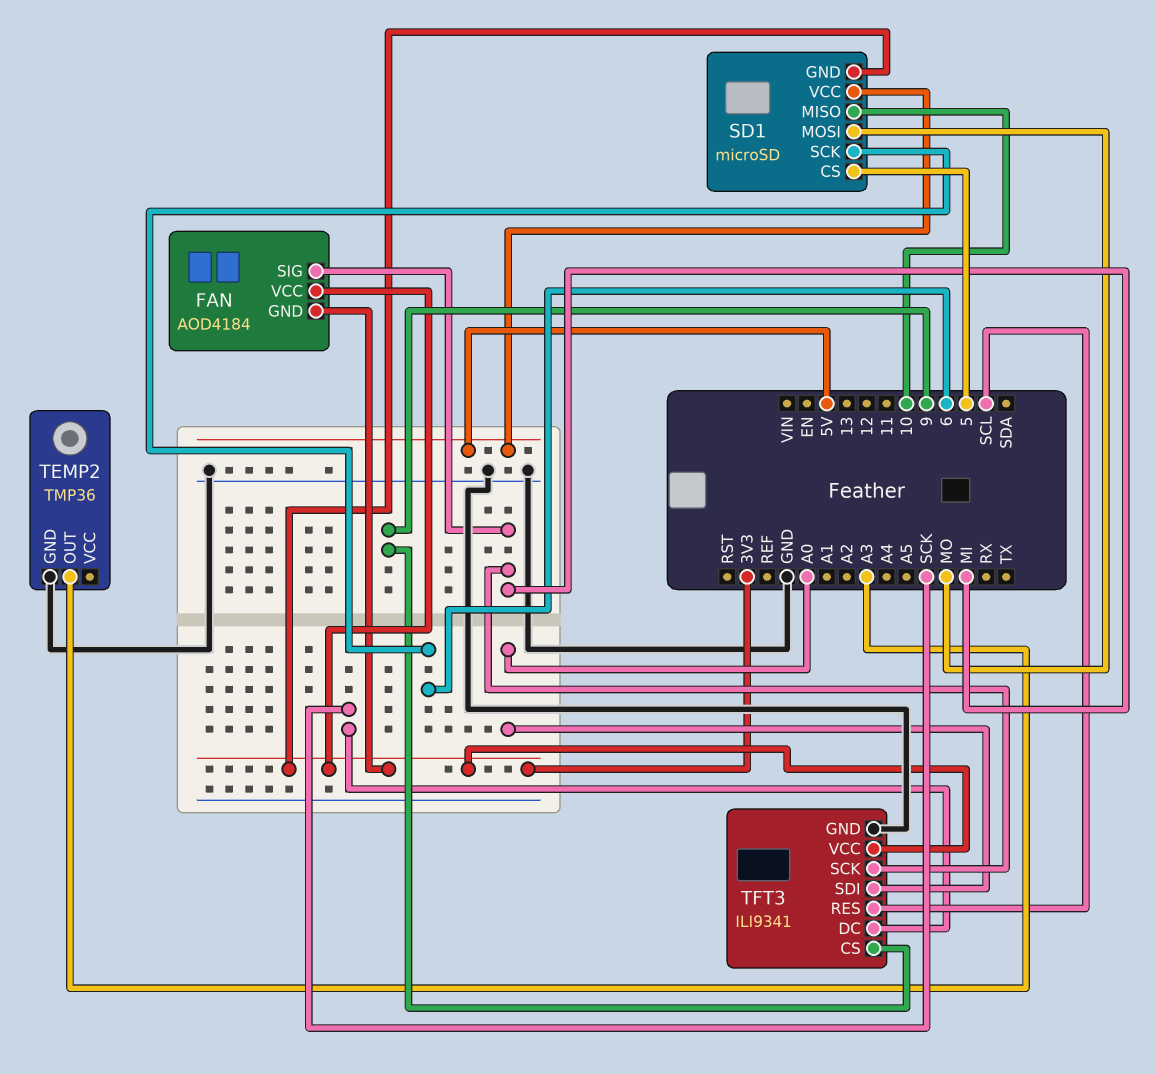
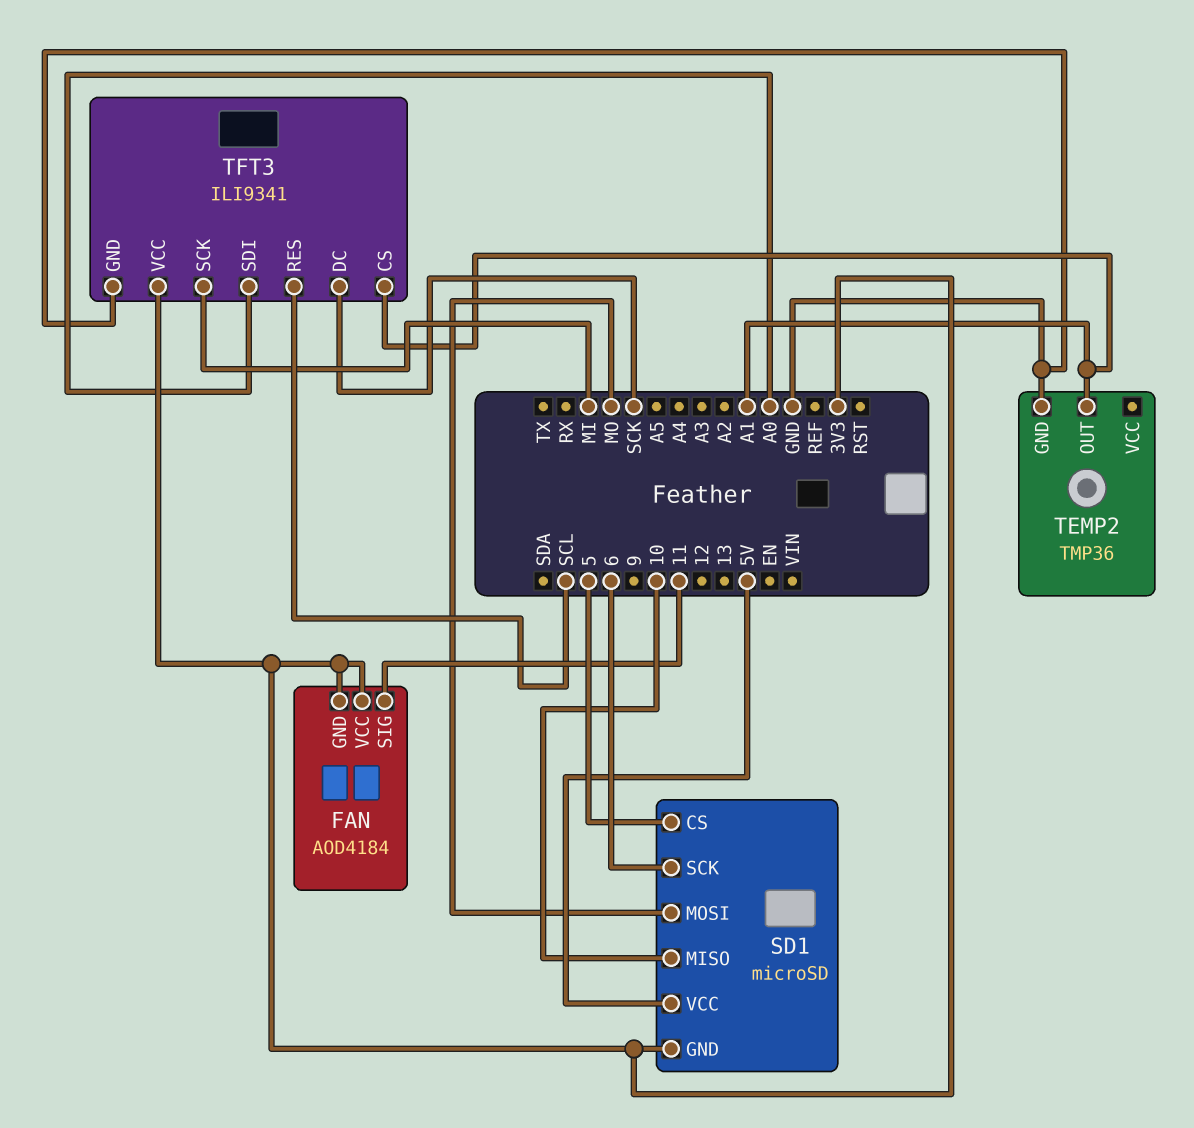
FAN pin SIG: MI -> 11
TEMP2 pin OUT: A3 -> A1
TFT3 pin CS: 9 -> A1

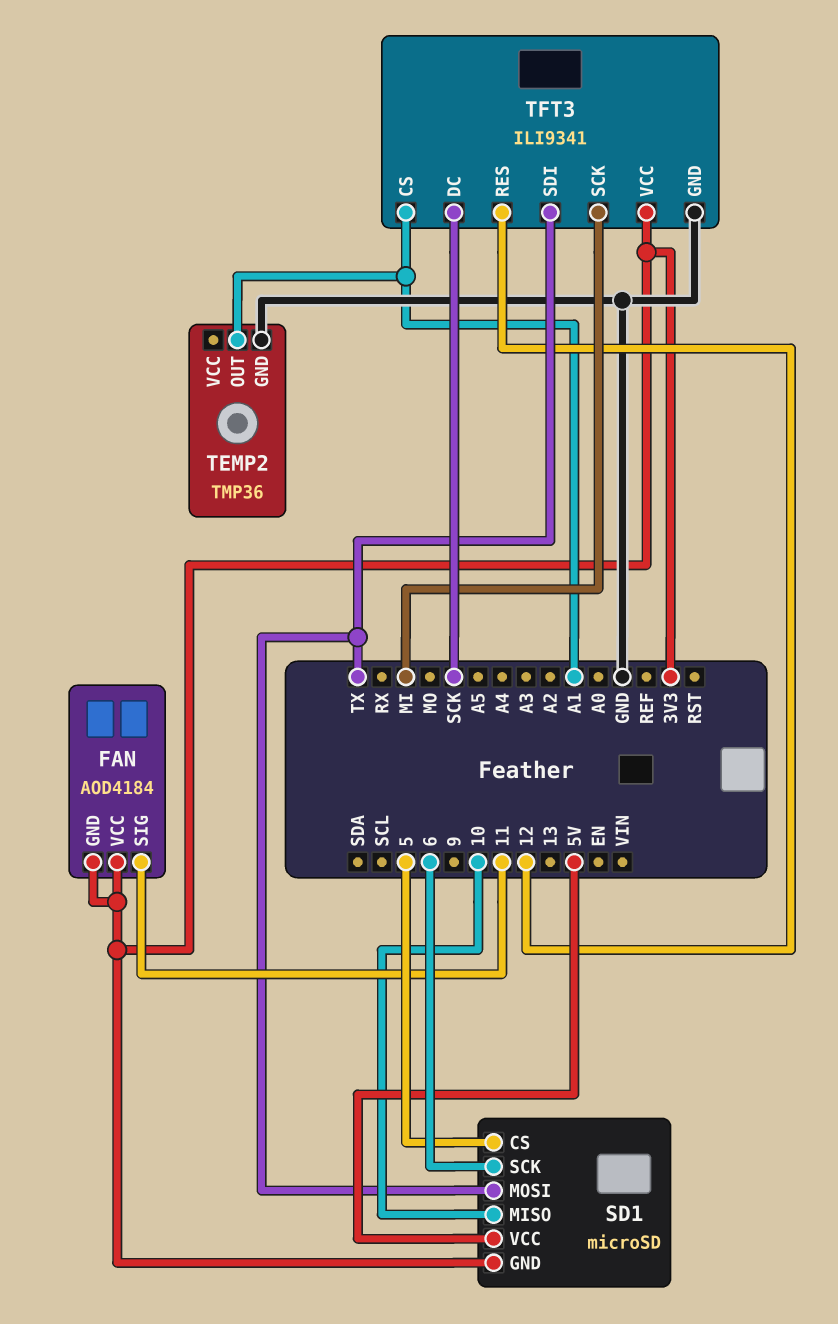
SD1 pin MOSI: MO -> TX
TFT3 pin RES: SCL -> 12
TFT3 pin SDI: A0 -> TX

